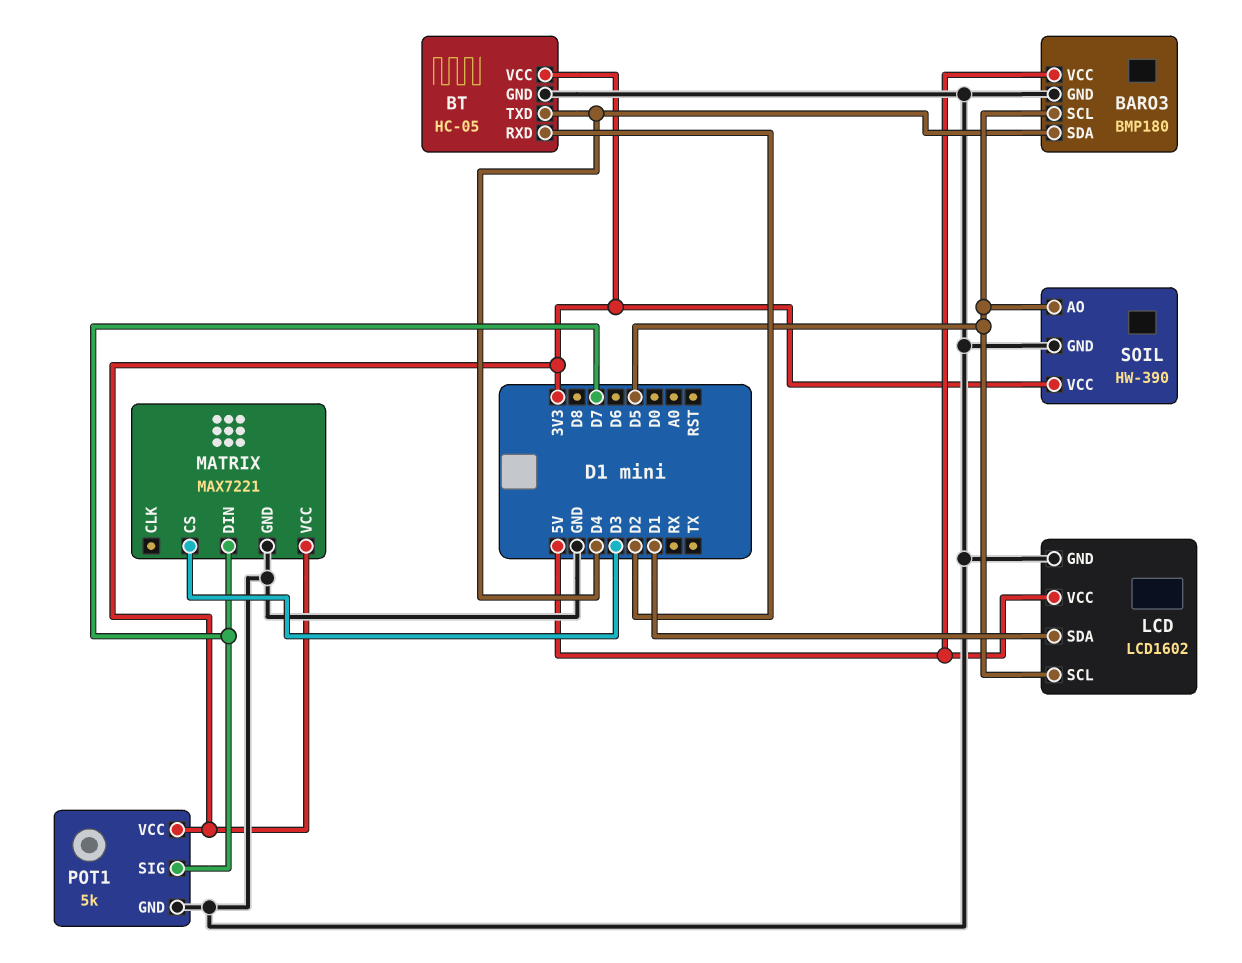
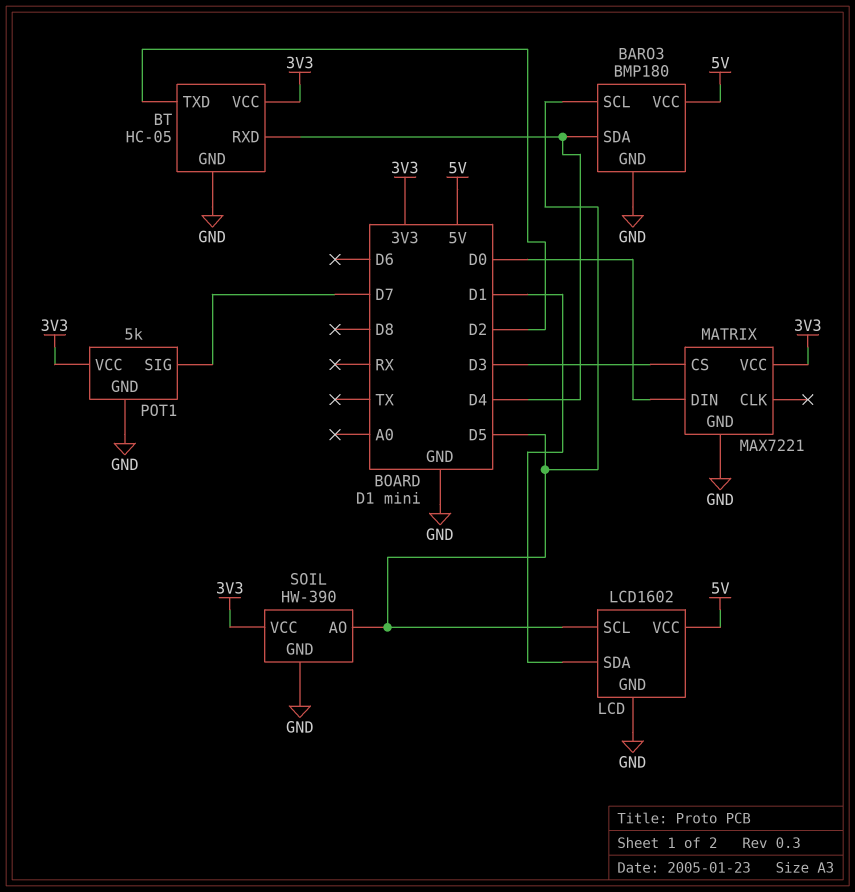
BT pin RXD: D2 -> D4
BT pin TXD: D4 -> D2
MATRIX pin DIN: D7 -> D0

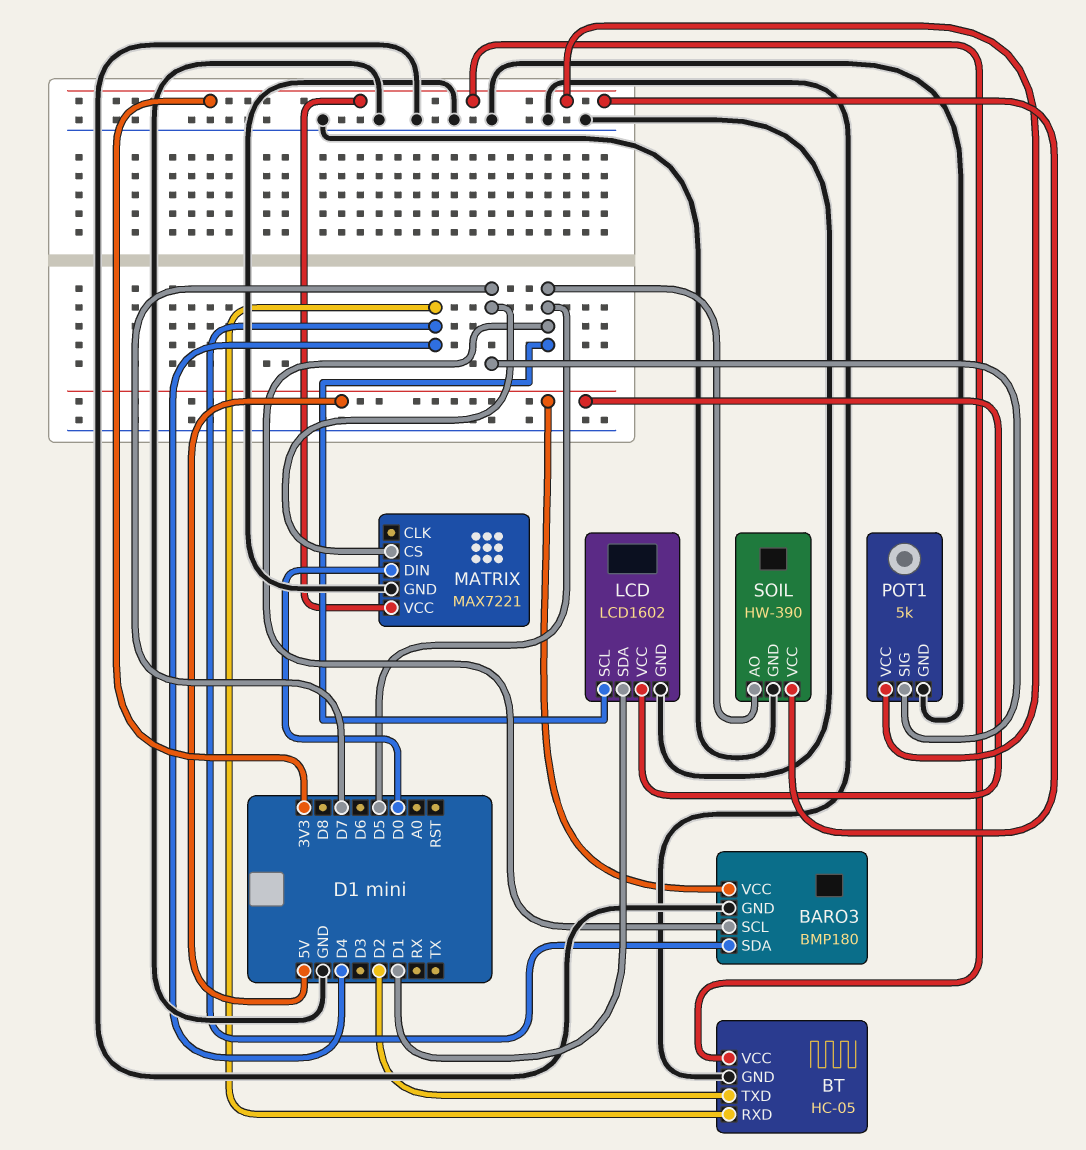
MATRIX pin CS: D3 -> D7

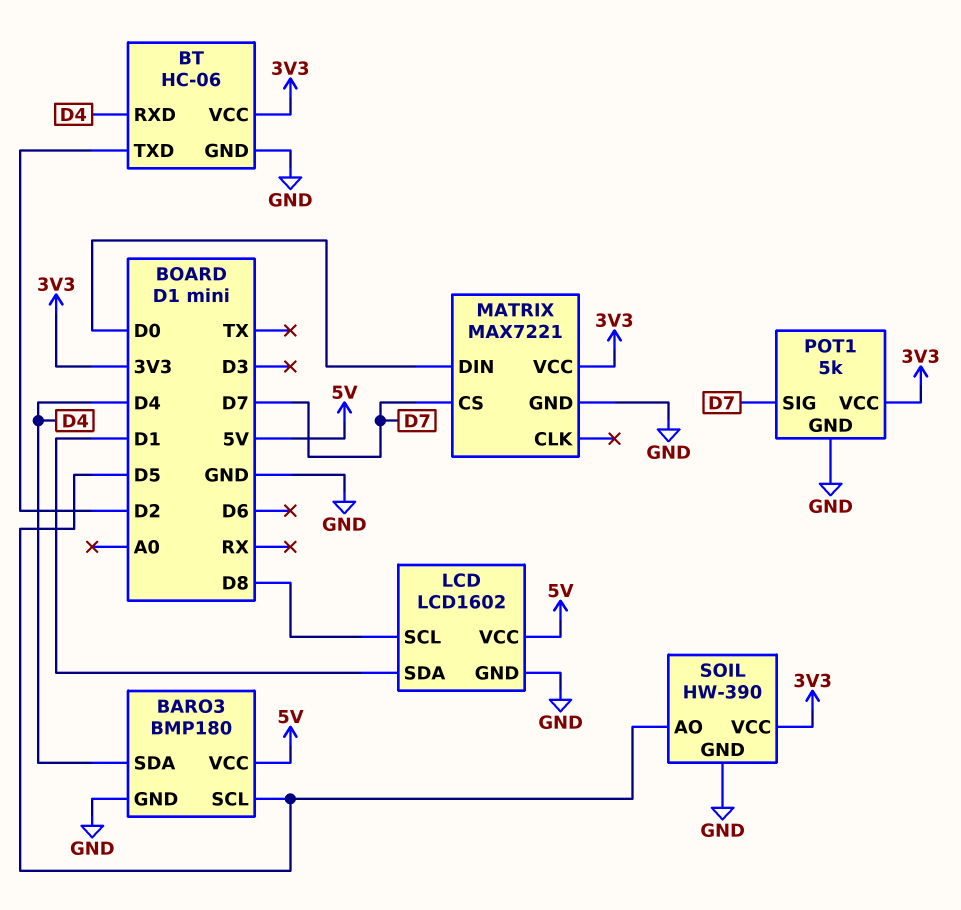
BT: HC-05 -> HC-06
LCD pin SCL: D5 -> D8

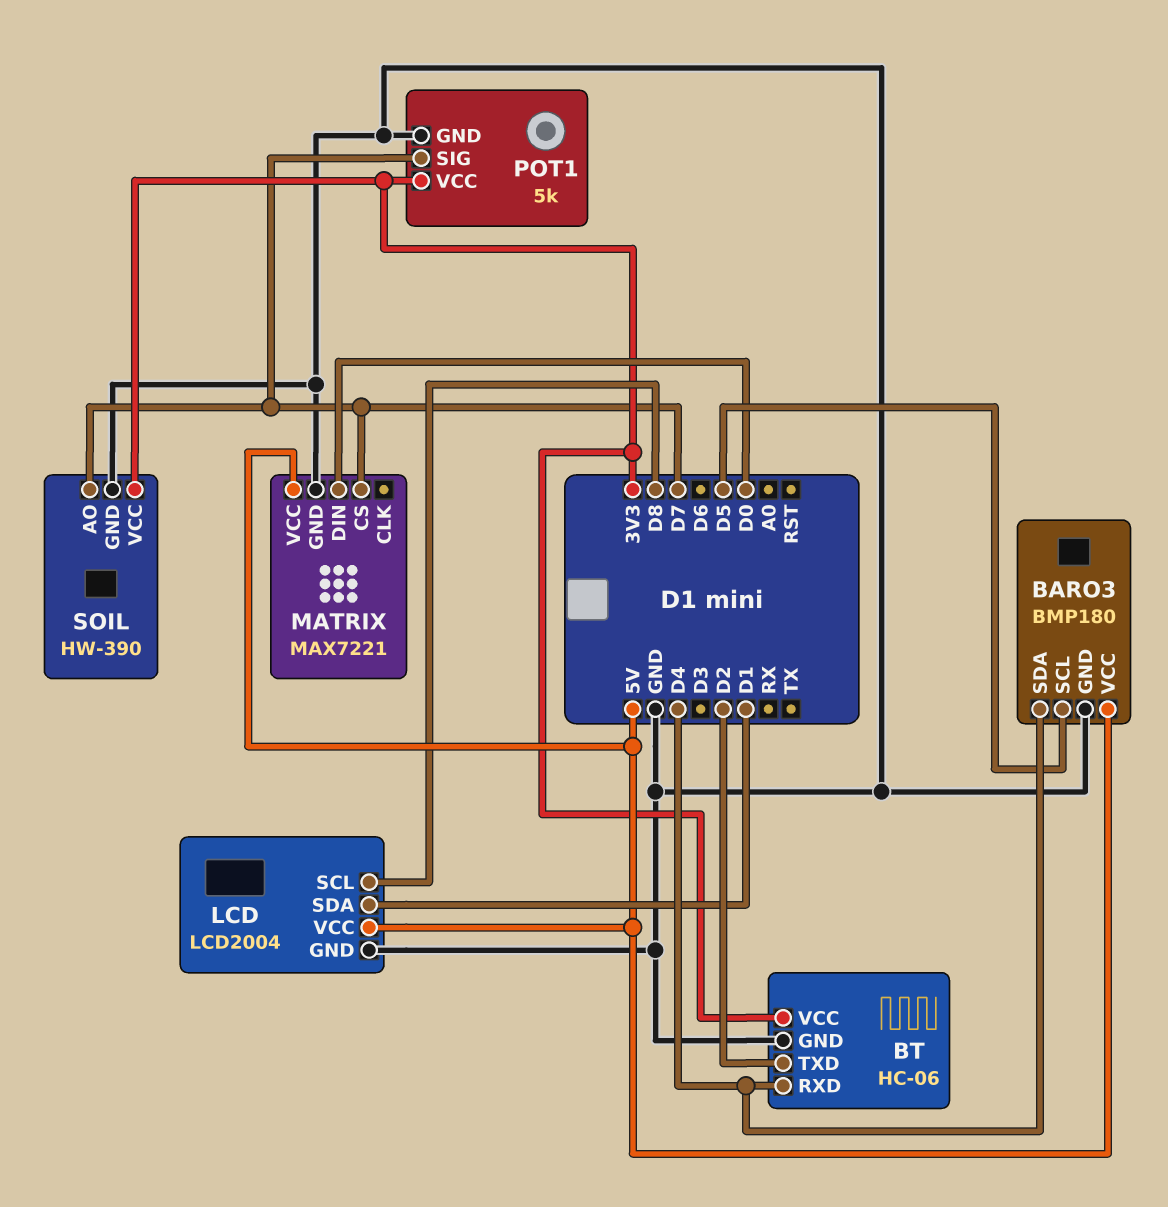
LCD: LCD1602 -> LCD2004
MATRIX pin VCC: 3V3 -> 5V
SOIL pin AO: D5 -> D7

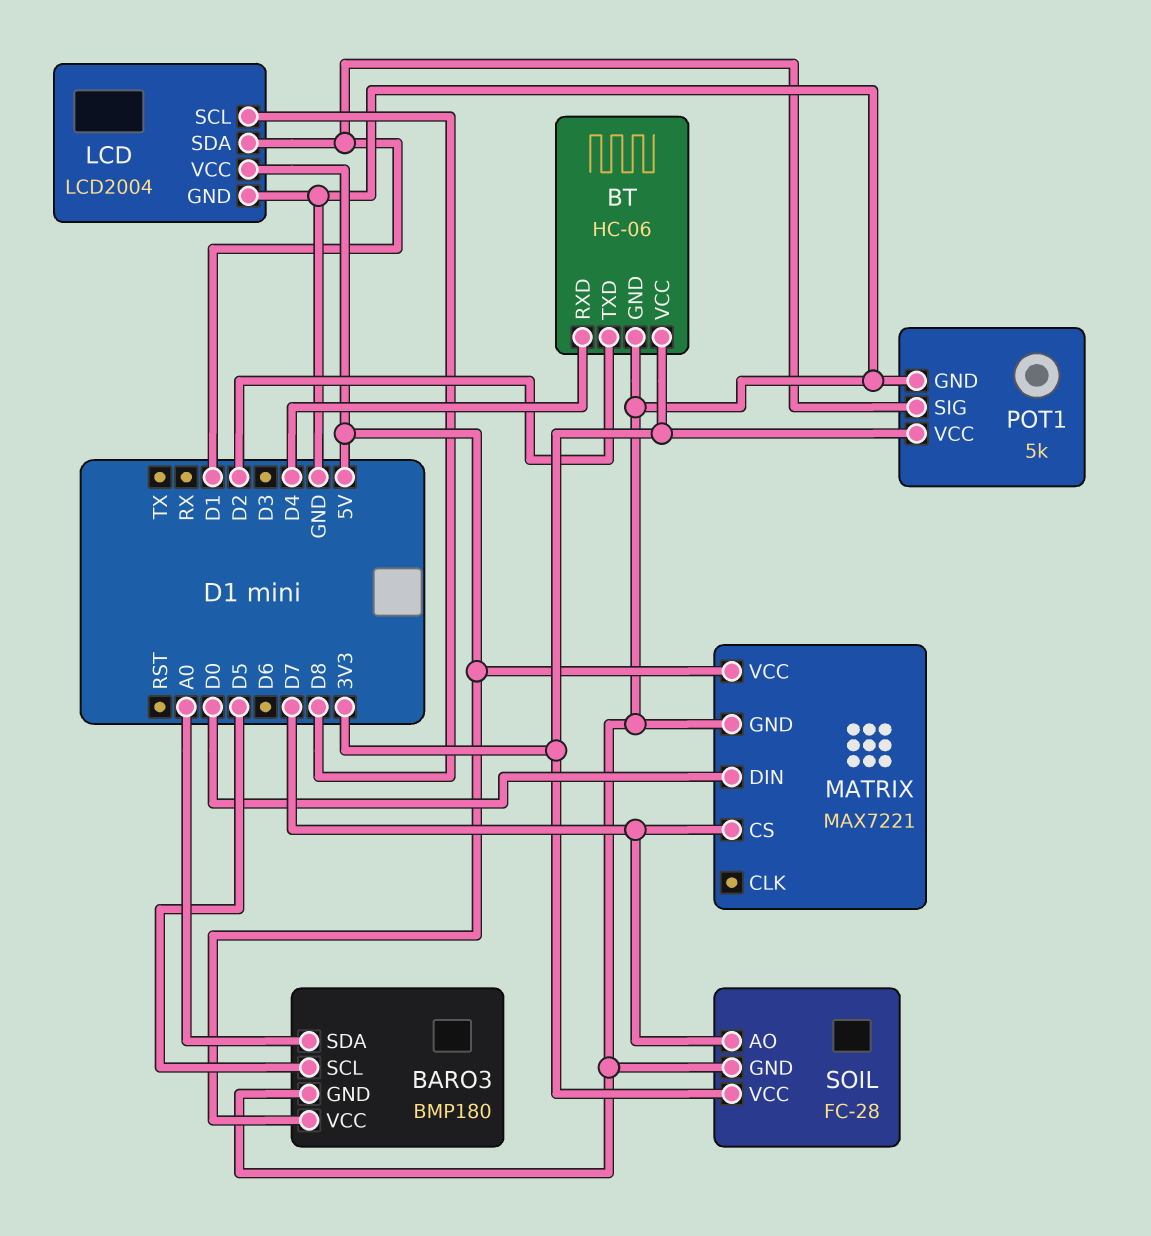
BARO3 pin SDA: D4 -> A0
POT1 pin SIG: D7 -> D1
SOIL: HW-390 -> FC-28

